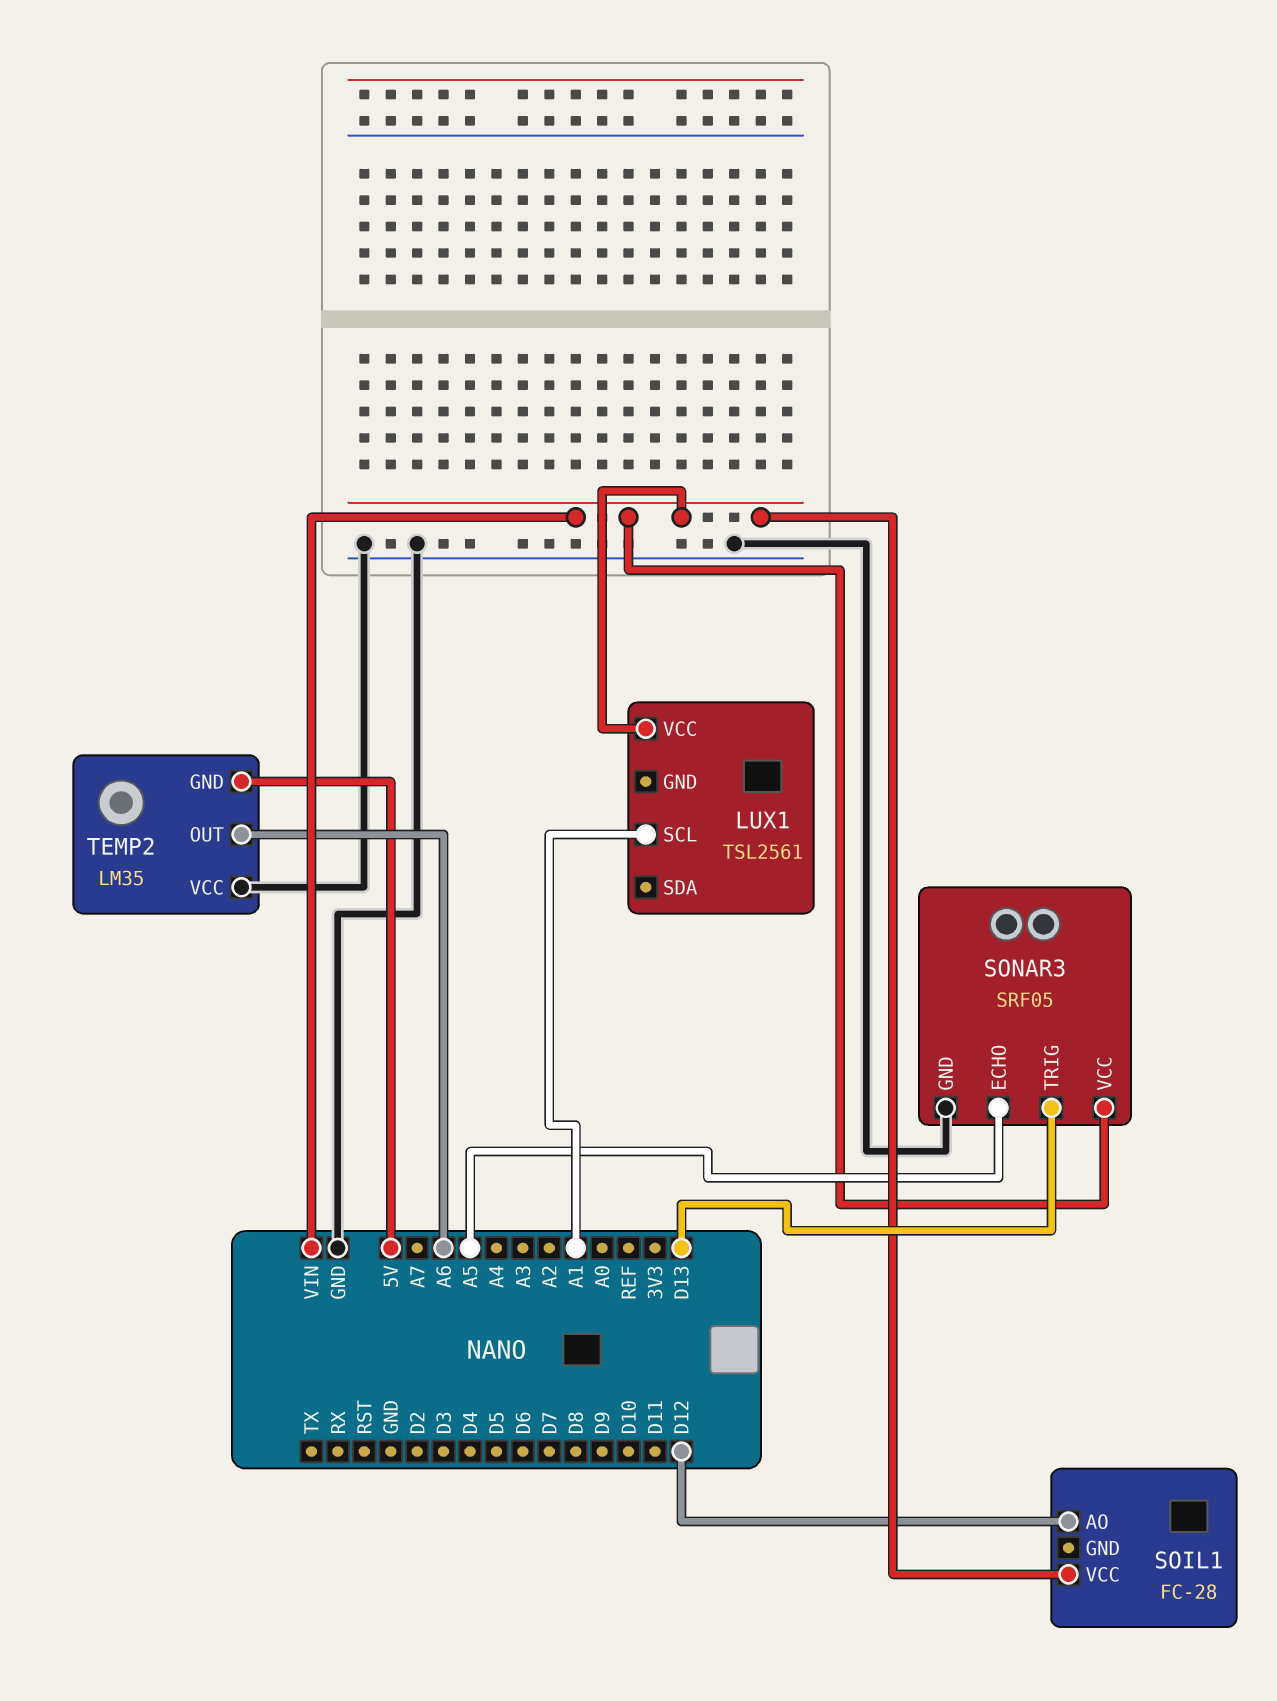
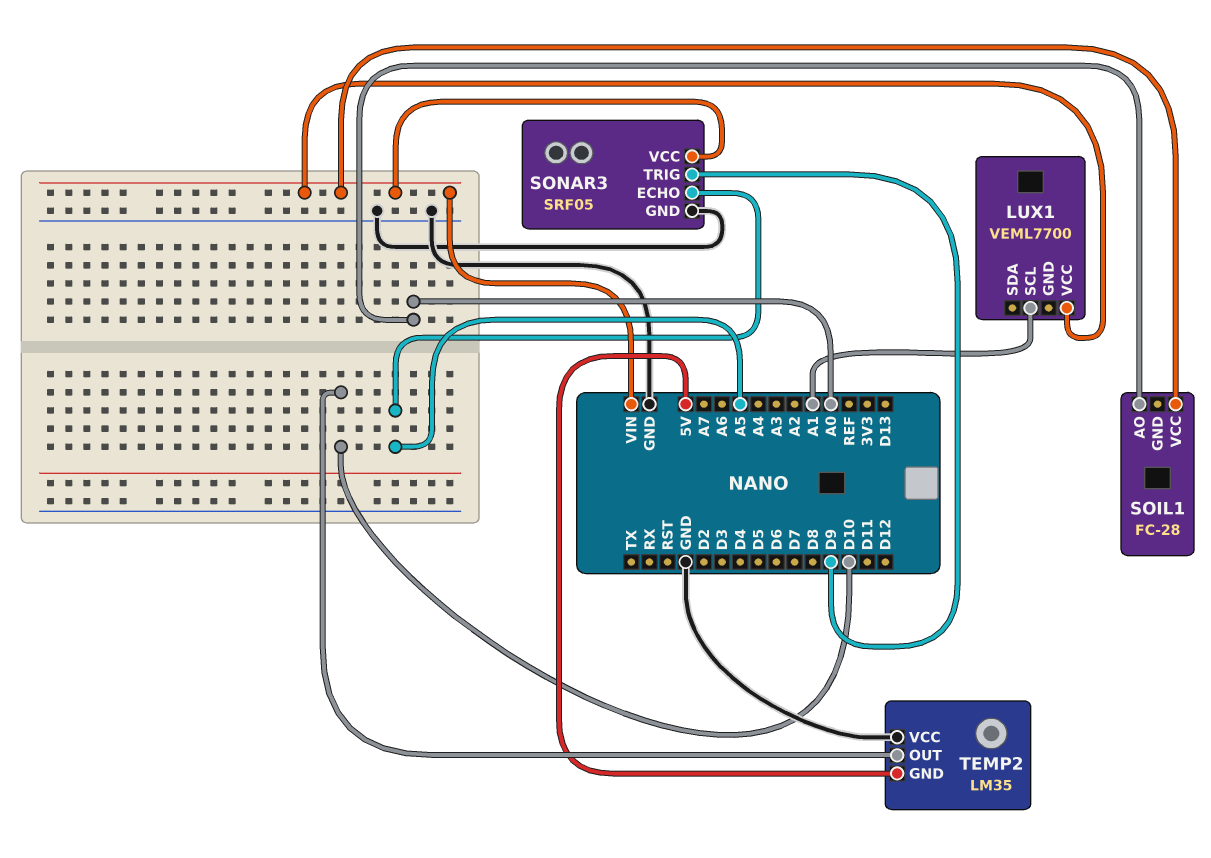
LUX1: TSL2561 -> VEML7700
SOIL1 pin AO: D12 -> A0
SONAR3 pin TRIG: D13 -> D9
TEMP2 pin OUT: A6 -> D10

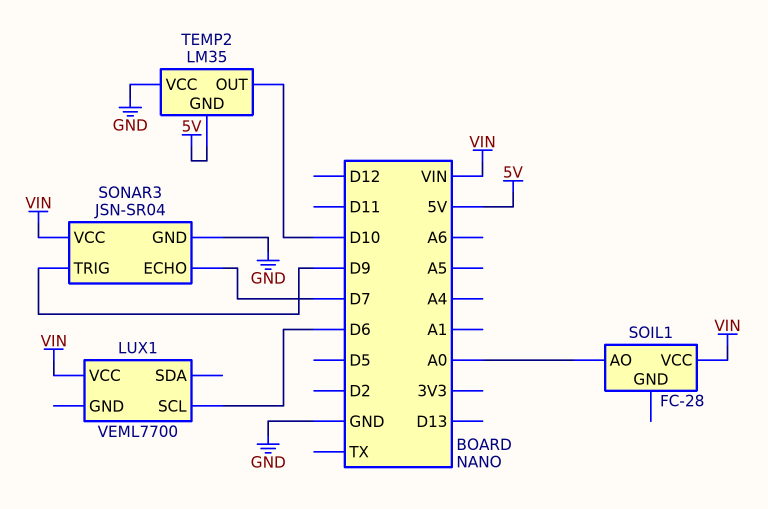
LUX1 pin SCL: A1 -> D6
SONAR3: SRF05 -> JSN-SR04
SONAR3 pin ECHO: A5 -> D7

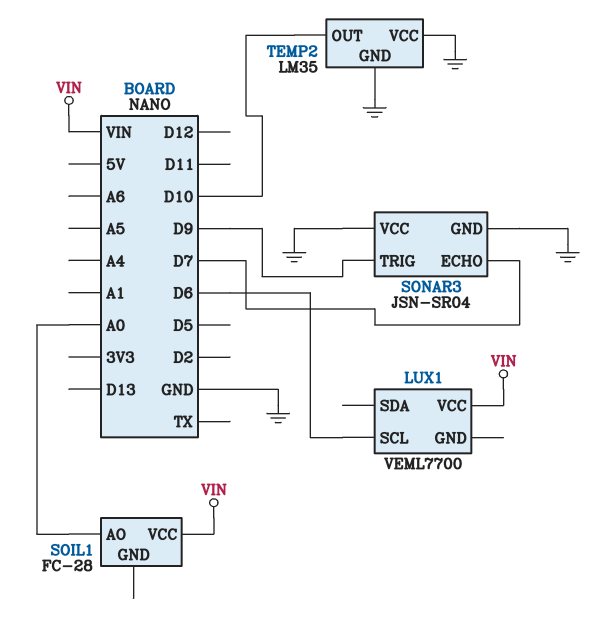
SONAR3 pin VCC: VIN -> GND
TEMP2 pin GND: 5V -> GND

